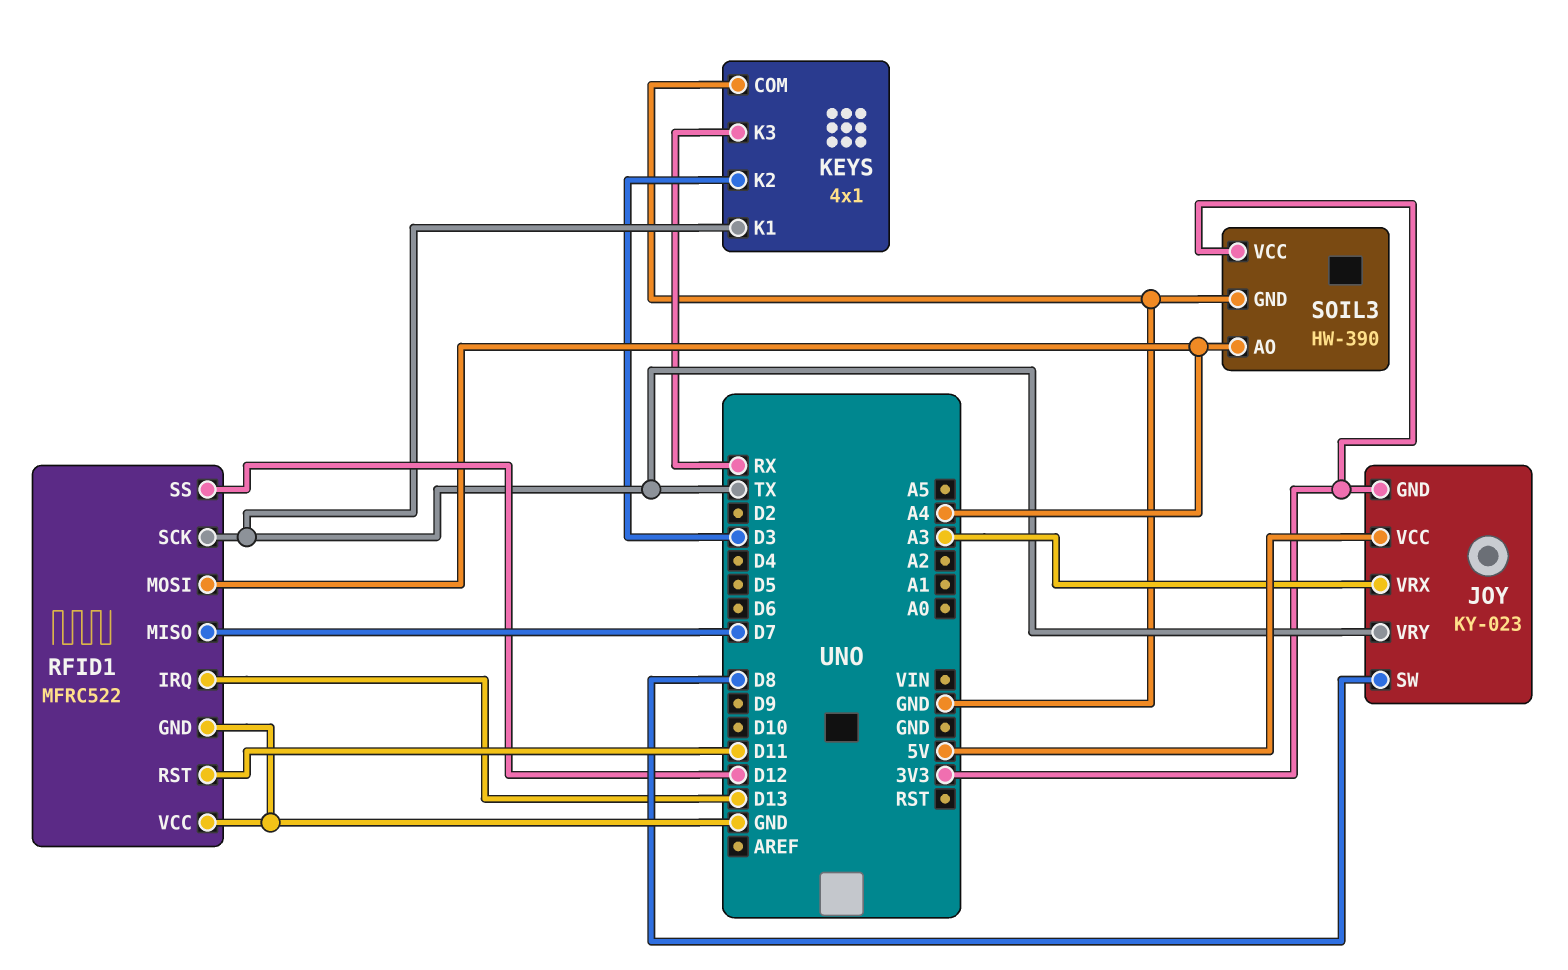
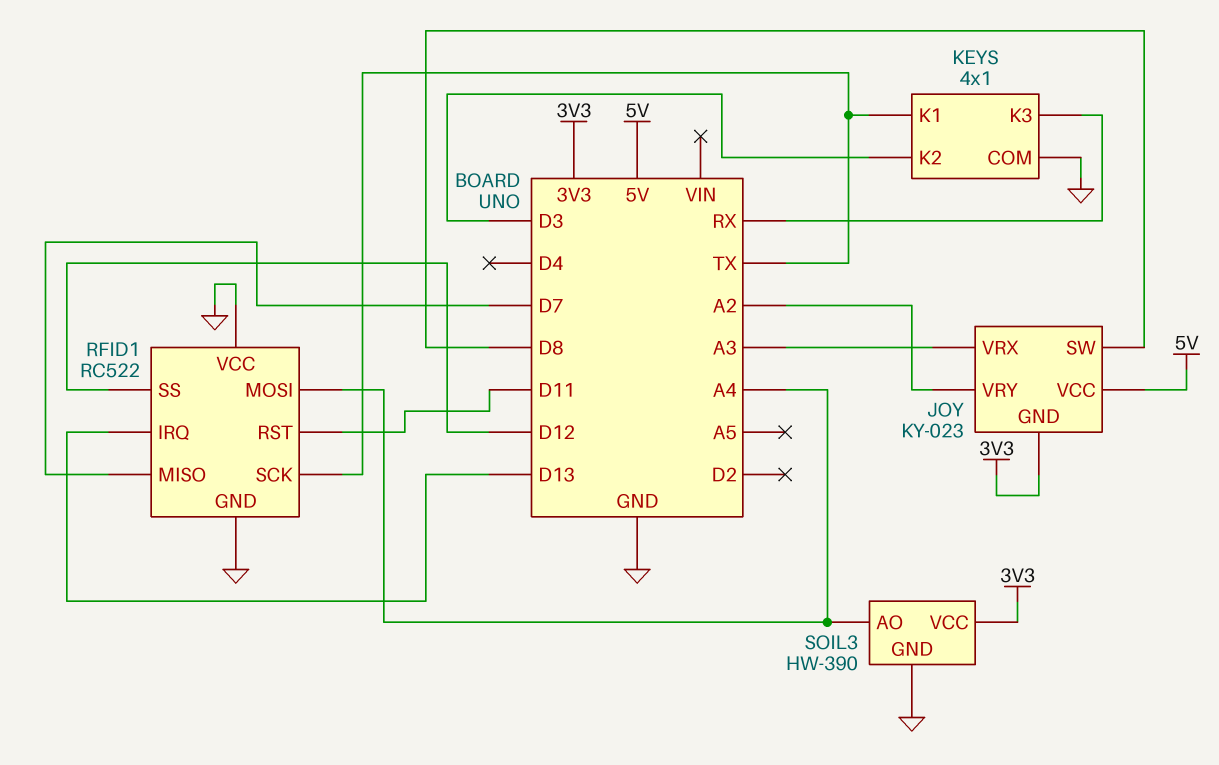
JOY pin VRY: TX -> A2
RFID1: MFRC522 -> RC522

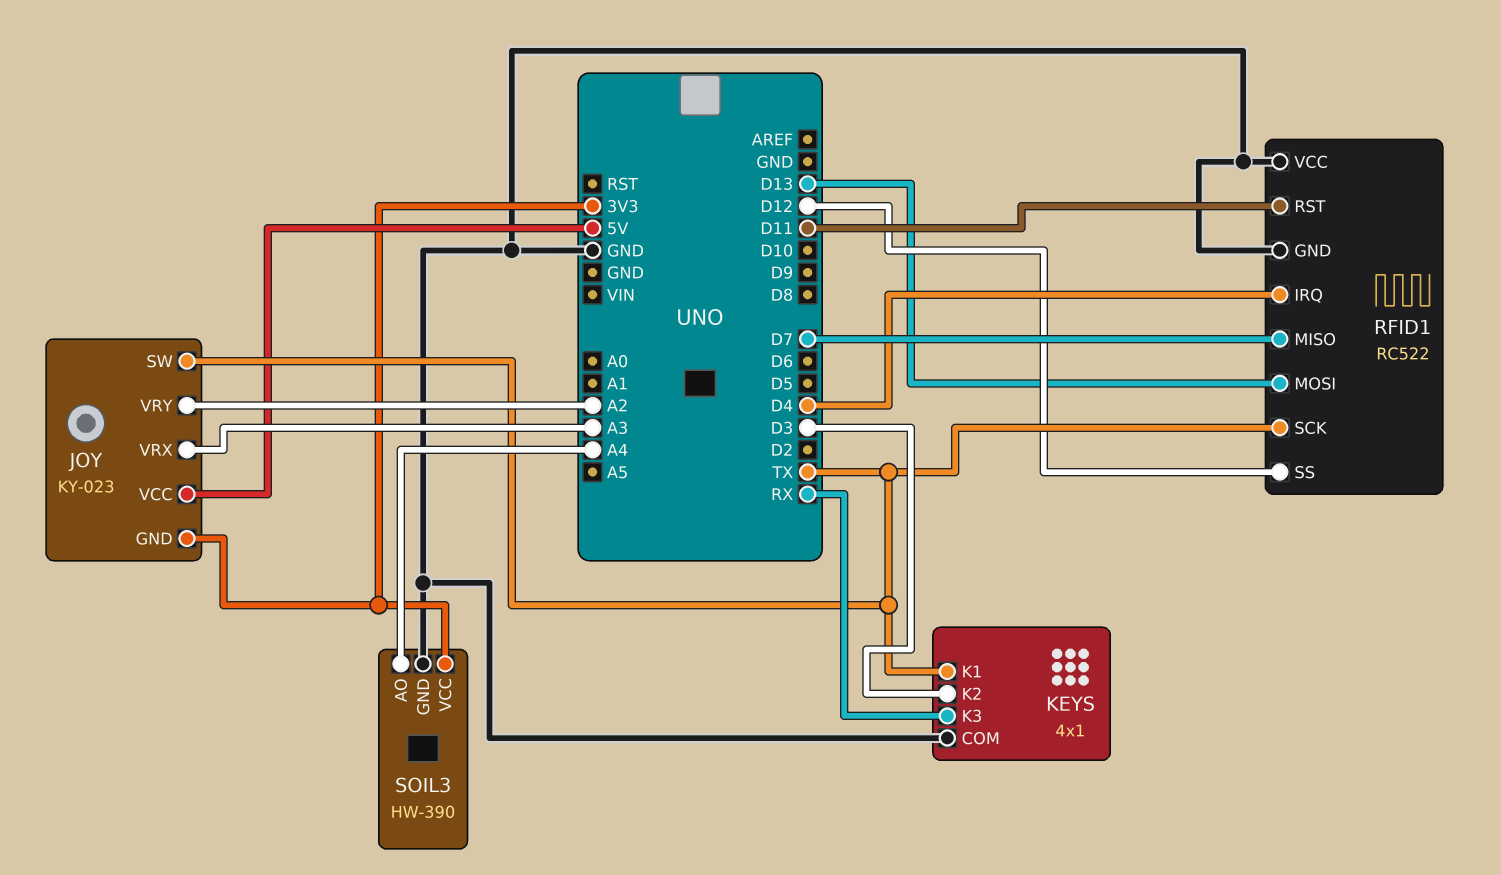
JOY pin SW: D8 -> TX
RFID1 pin IRQ: D13 -> D4
RFID1 pin MOSI: A4 -> D13

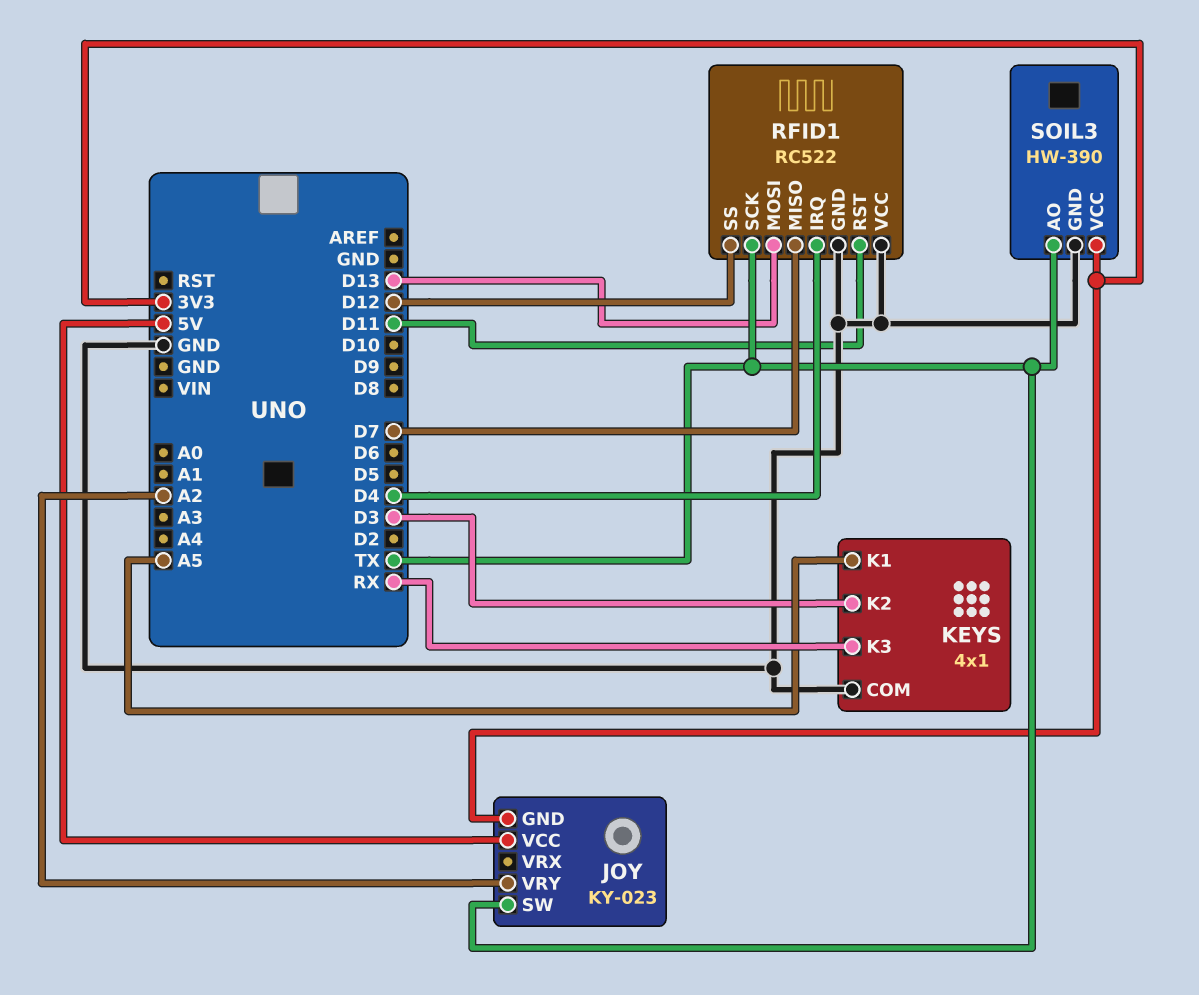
JOY pin VRX: A3 -> none
KEYS pin K1: TX -> A5
SOIL3 pin AO: A4 -> TX

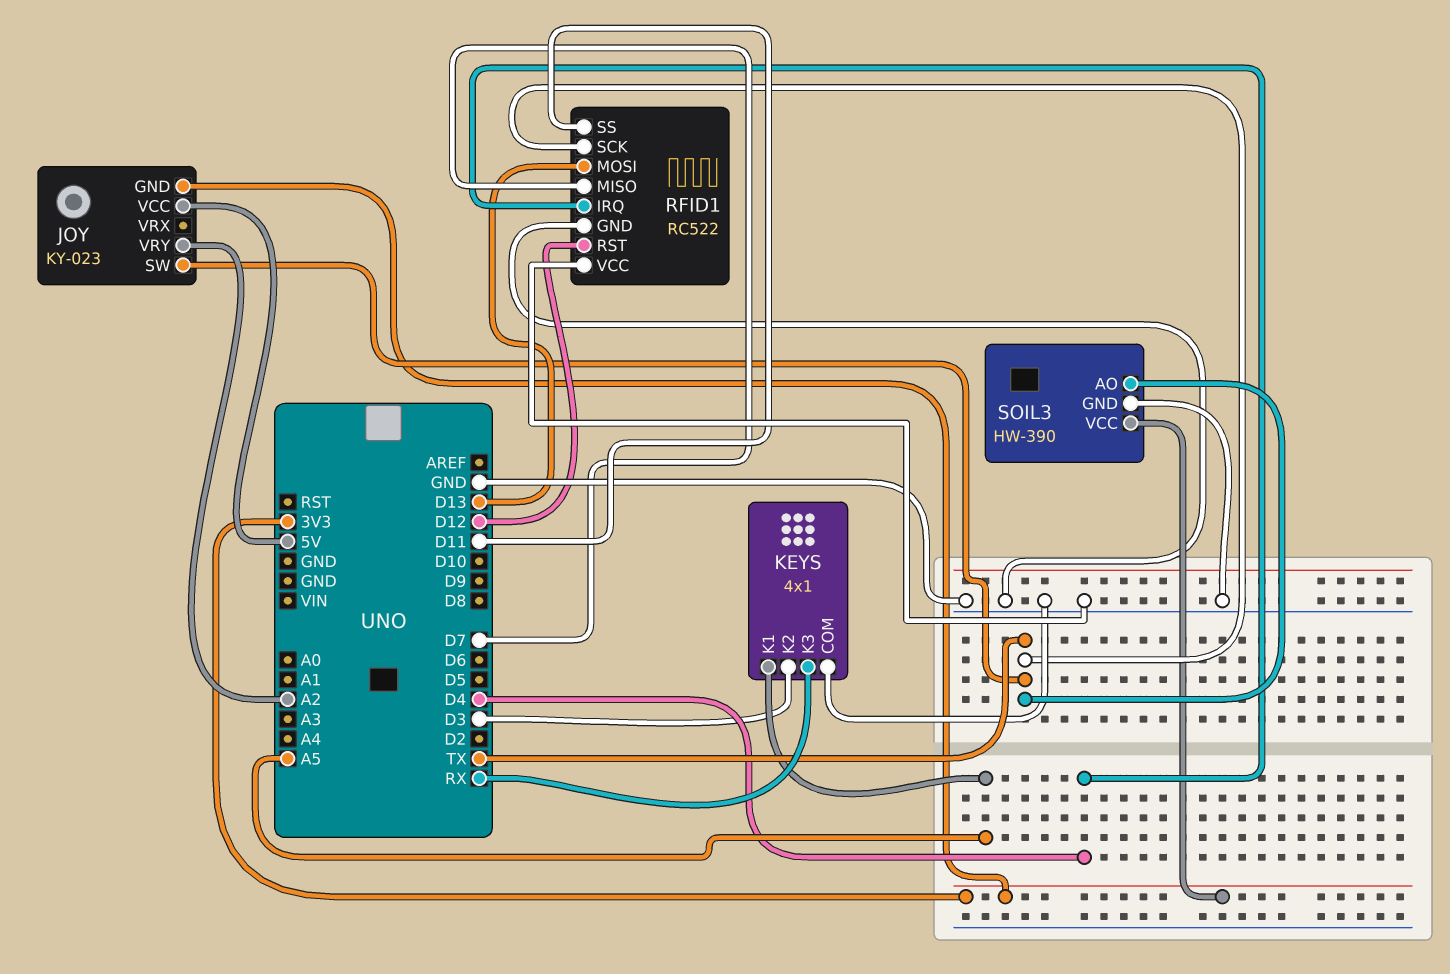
RFID1 pin RST: D11 -> D12
RFID1 pin SS: D12 -> D11

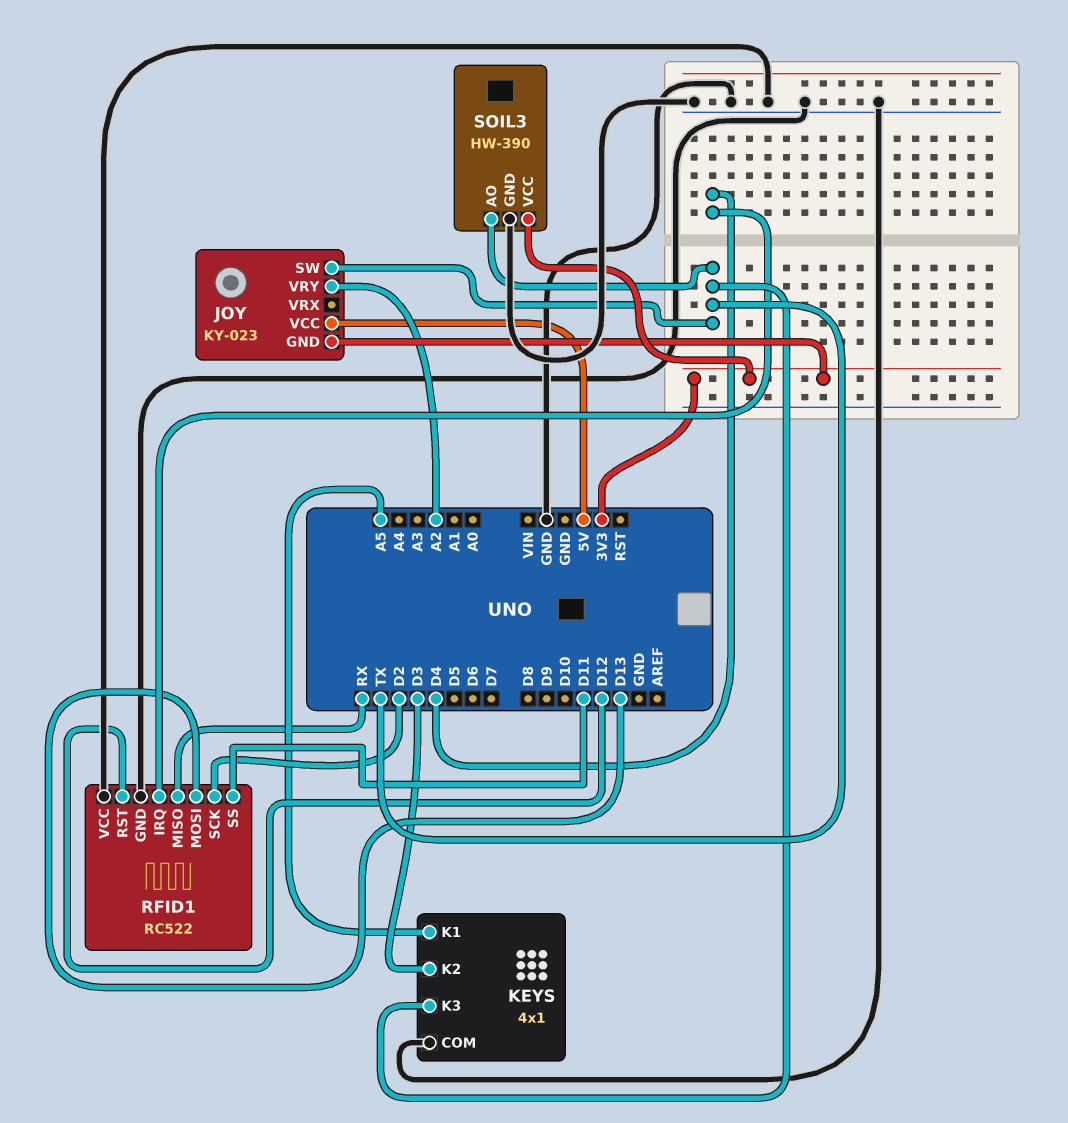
KEYS pin K3: RX -> TX
RFID1 pin MISO: D7 -> RX
RFID1 pin SCK: TX -> D2

